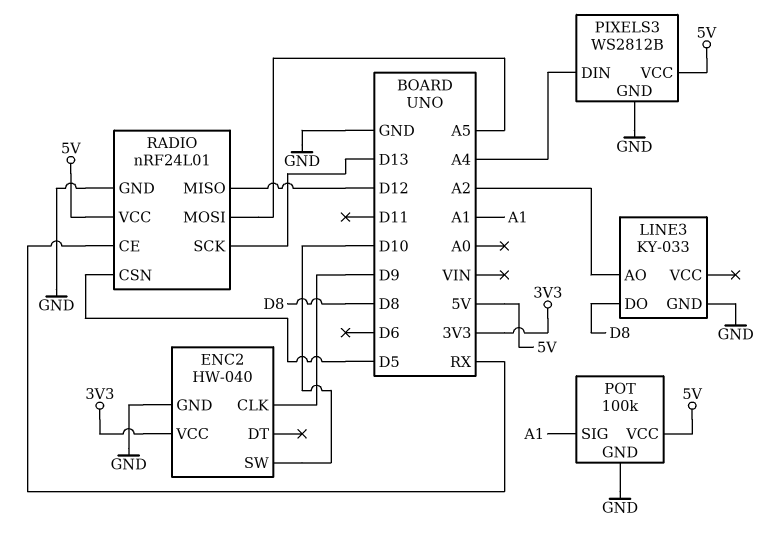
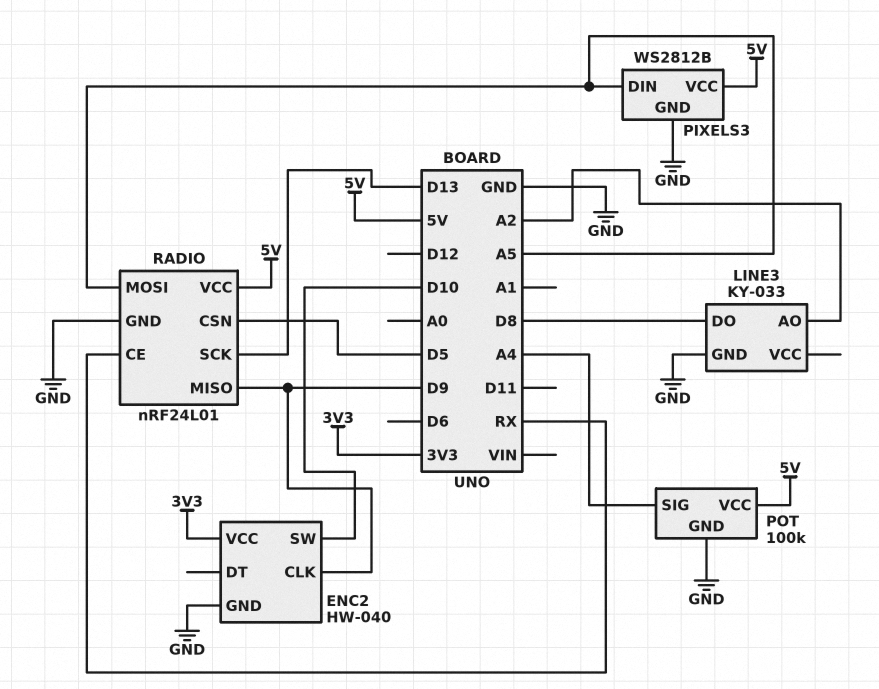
PIXELS3 pin DIN: A4 -> A5
POT pin SIG: A1 -> A4
RADIO pin MISO: D12 -> D9

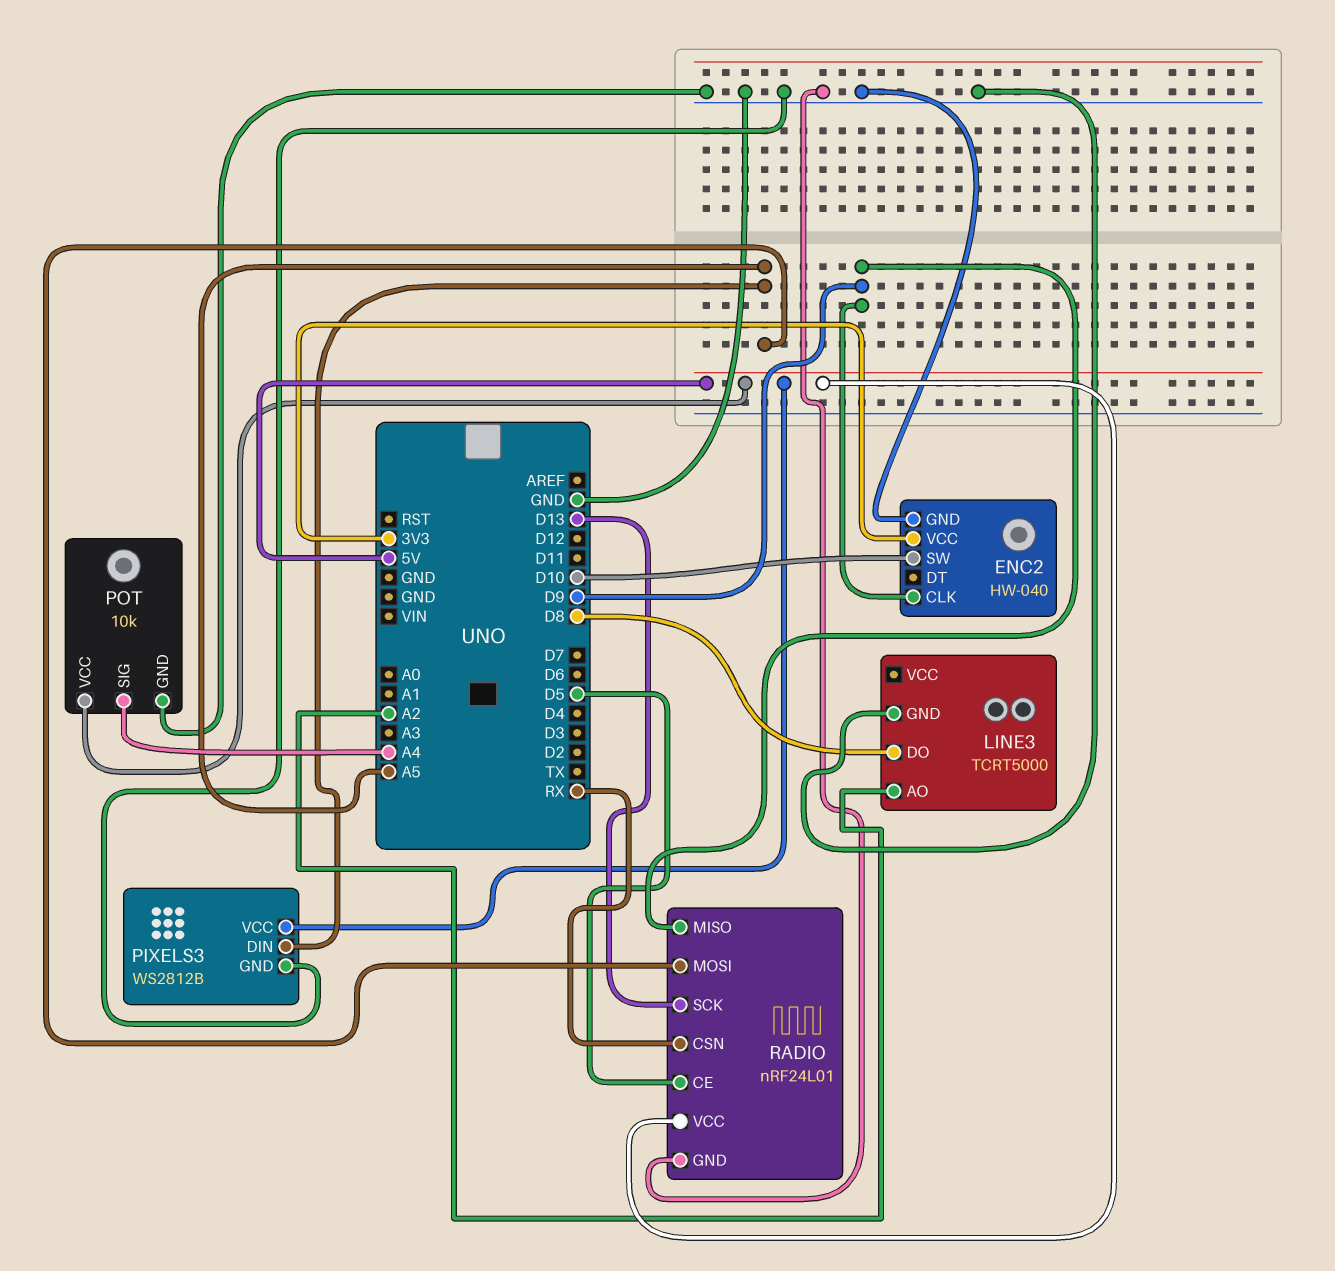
LINE3: KY-033 -> TCRT5000
POT: 100k -> 10k
RADIO pin CE: RX -> D5
RADIO pin CSN: D5 -> RX

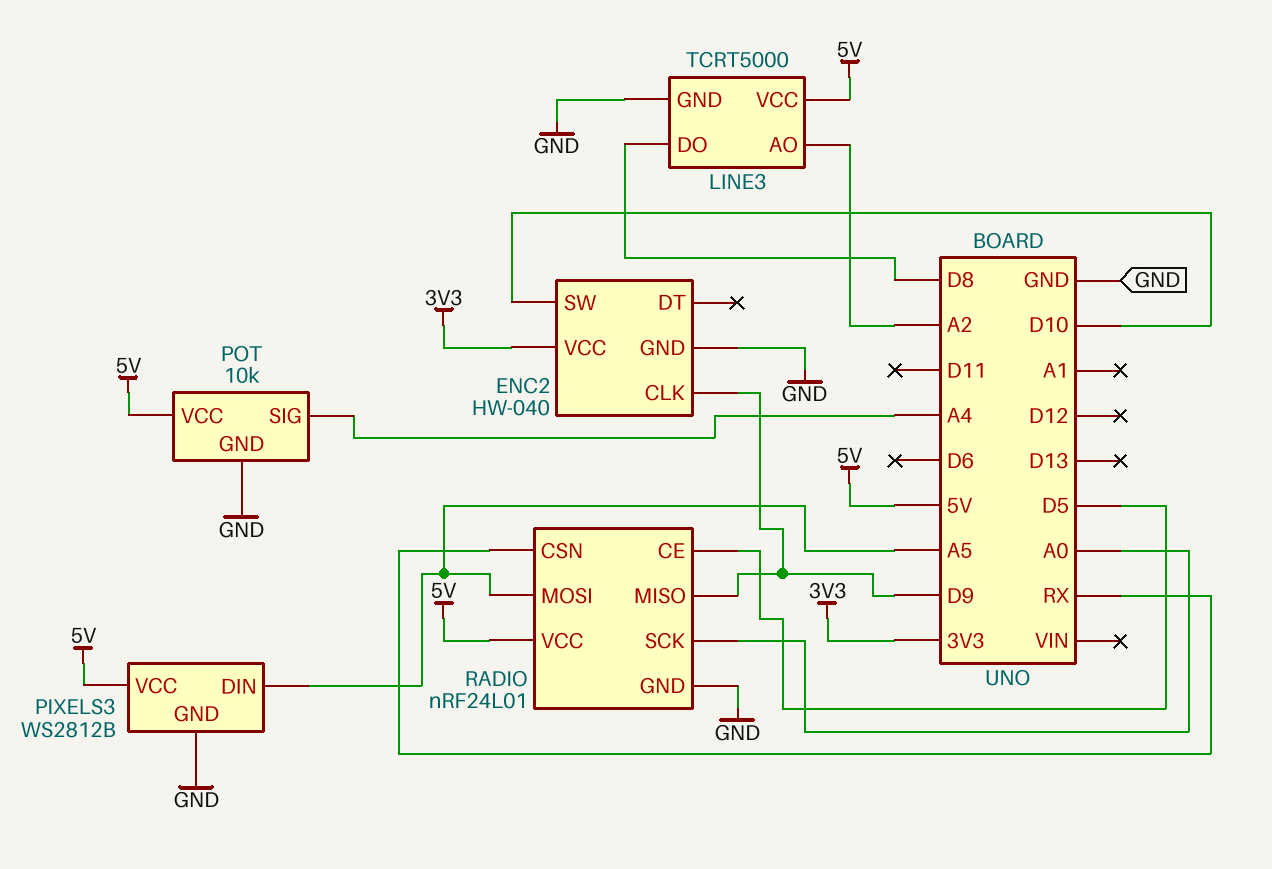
LINE3 pin VCC: none -> 5V
RADIO pin SCK: D13 -> A0

